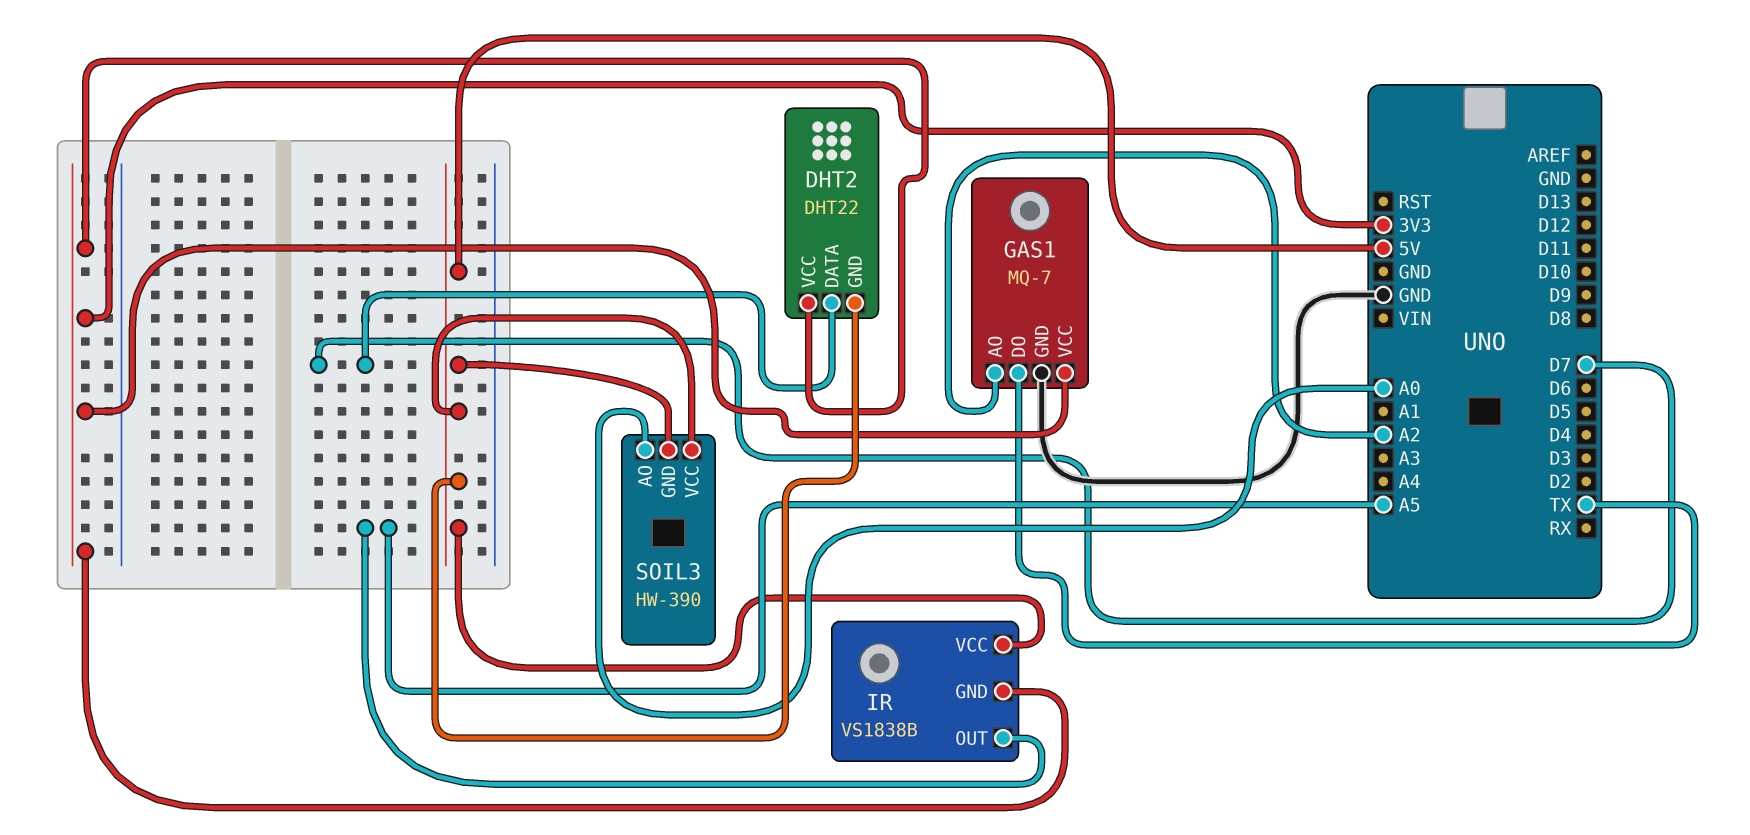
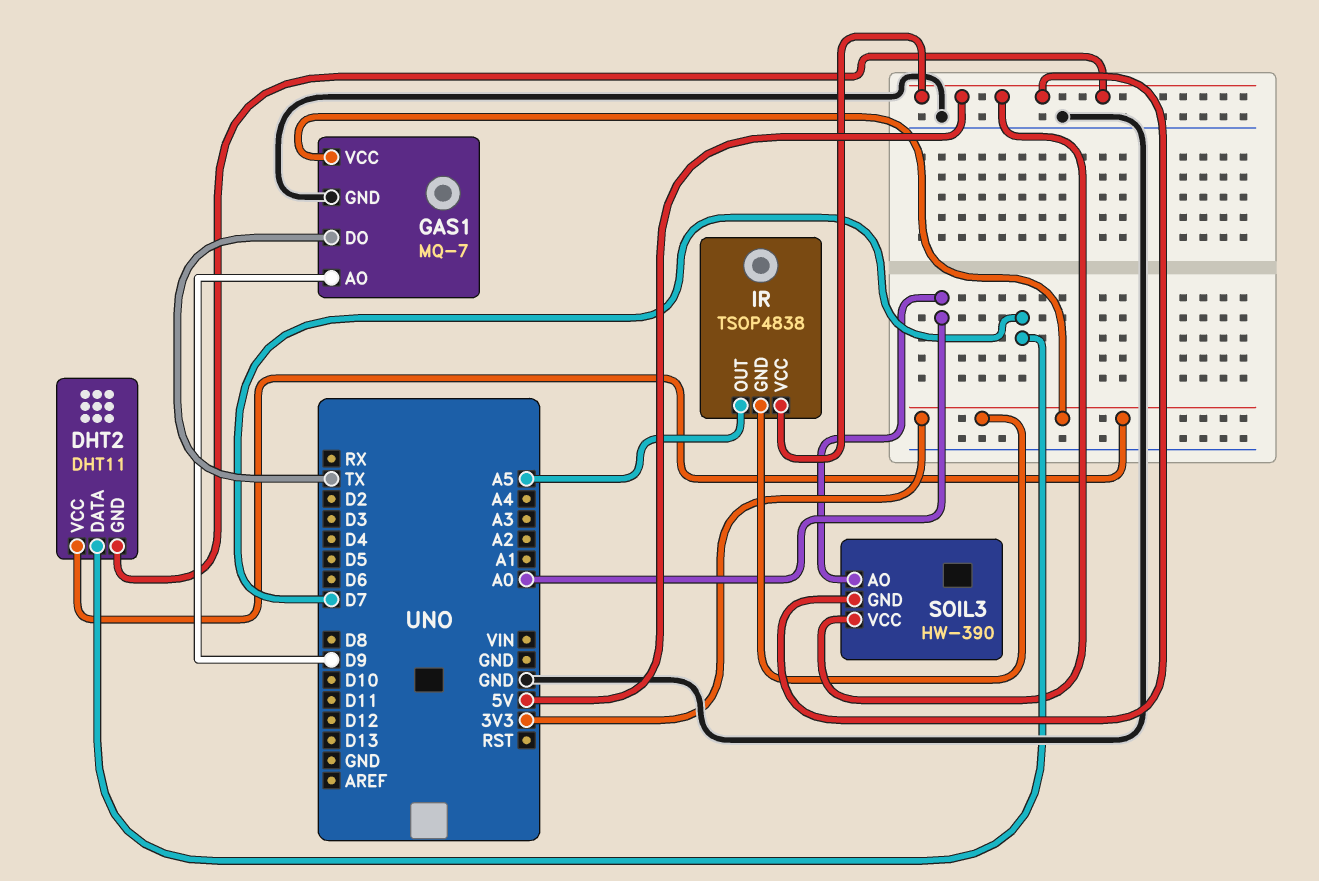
DHT2: DHT22 -> DHT11
GAS1 pin AO: A2 -> D9
IR: VS1838B -> TSOP4838

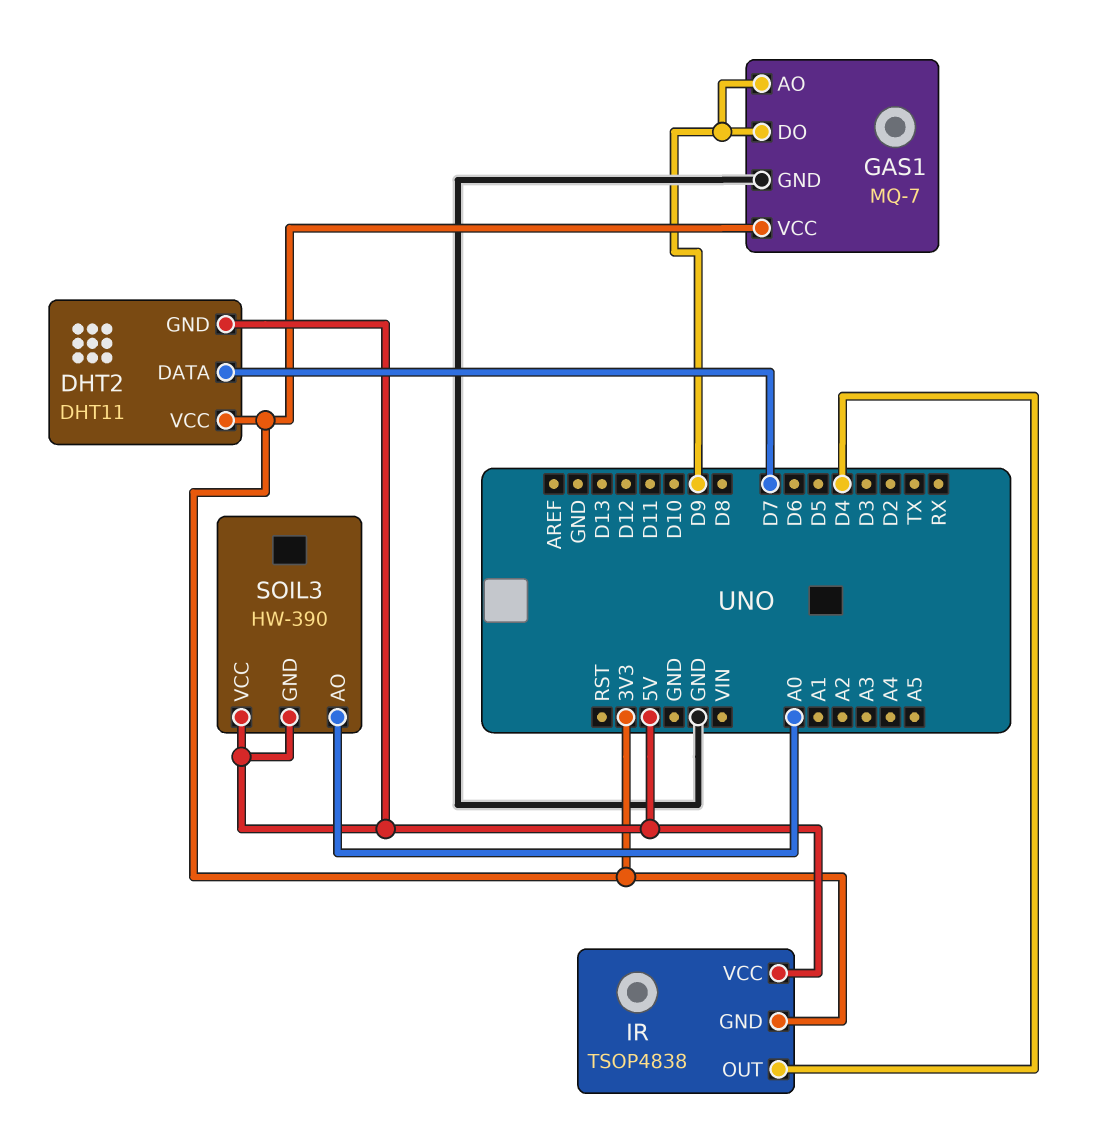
GAS1 pin DO: TX -> D9
IR pin OUT: A5 -> D4

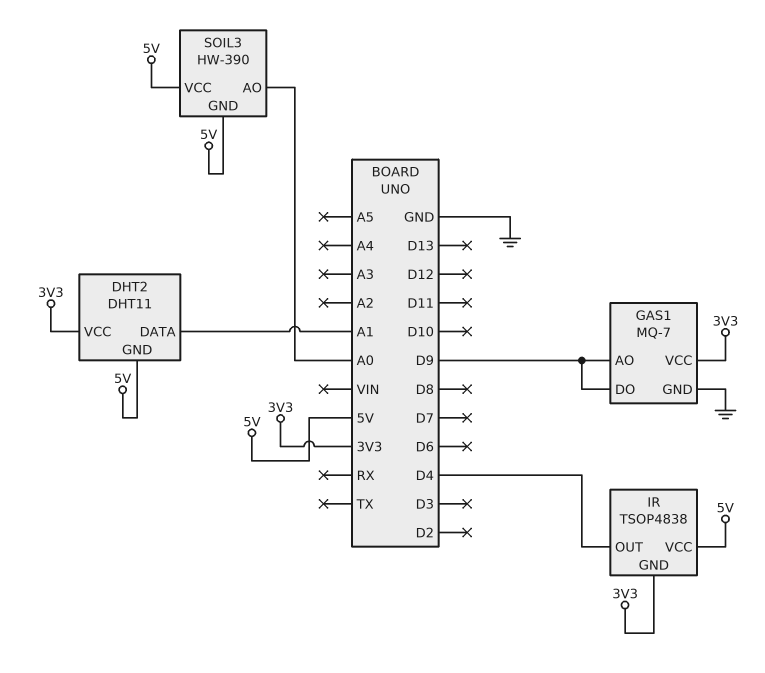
DHT2 pin DATA: D7 -> A1

